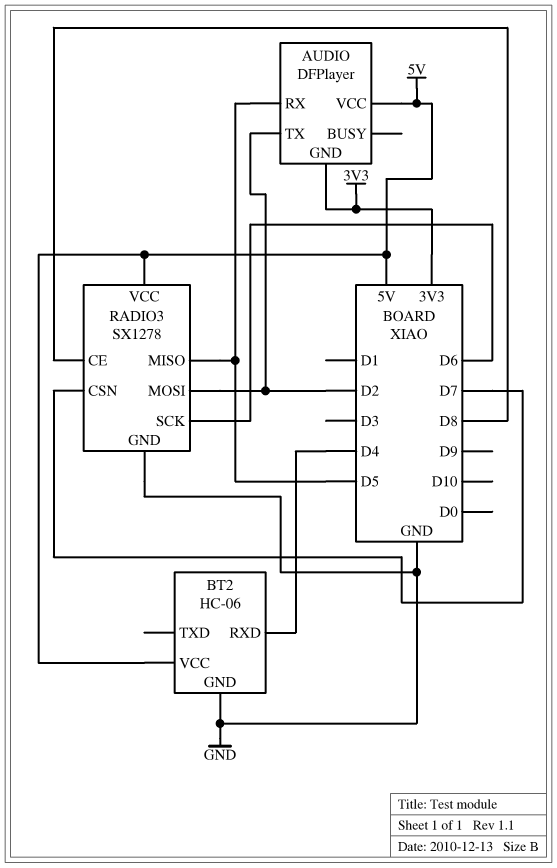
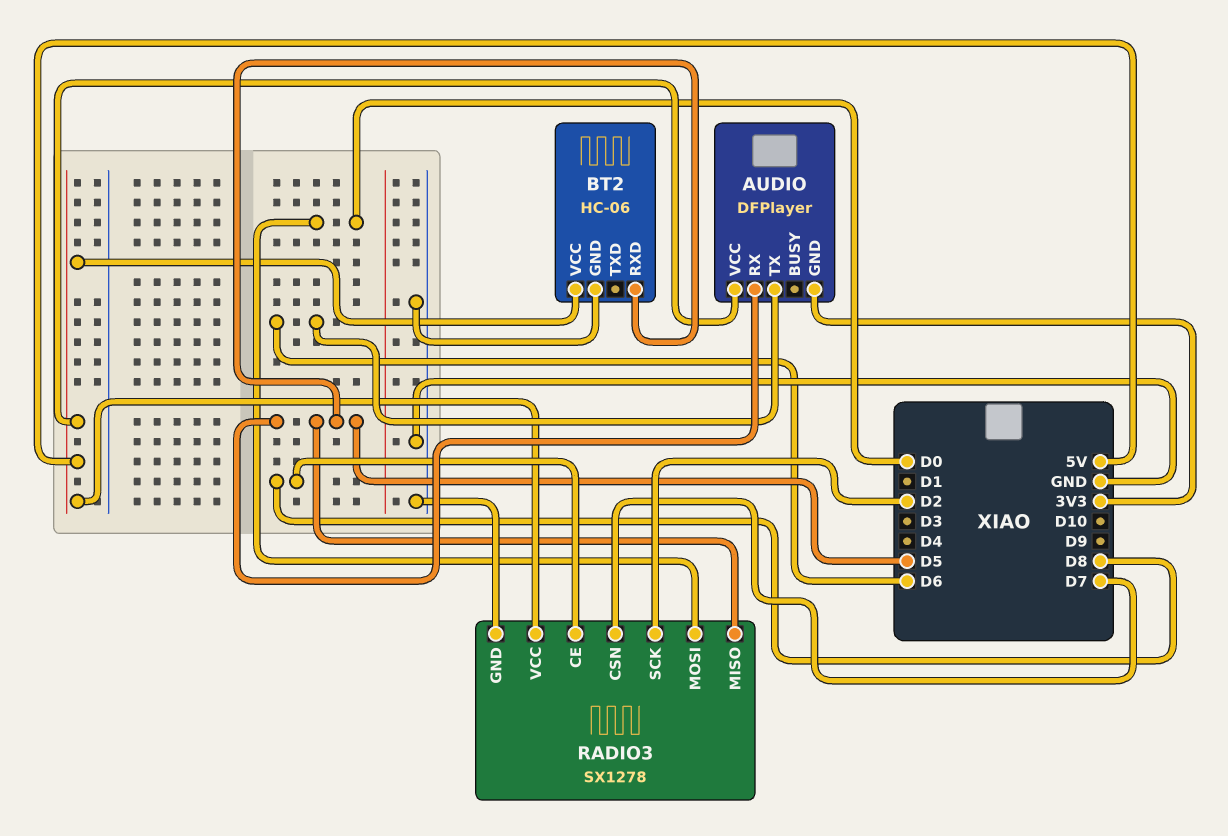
AUDIO pin TX: D2 -> D6
BT2 pin RXD: D4 -> D5
RADIO3 pin MOSI: D2 -> D0
RADIO3 pin SCK: D6 -> D2

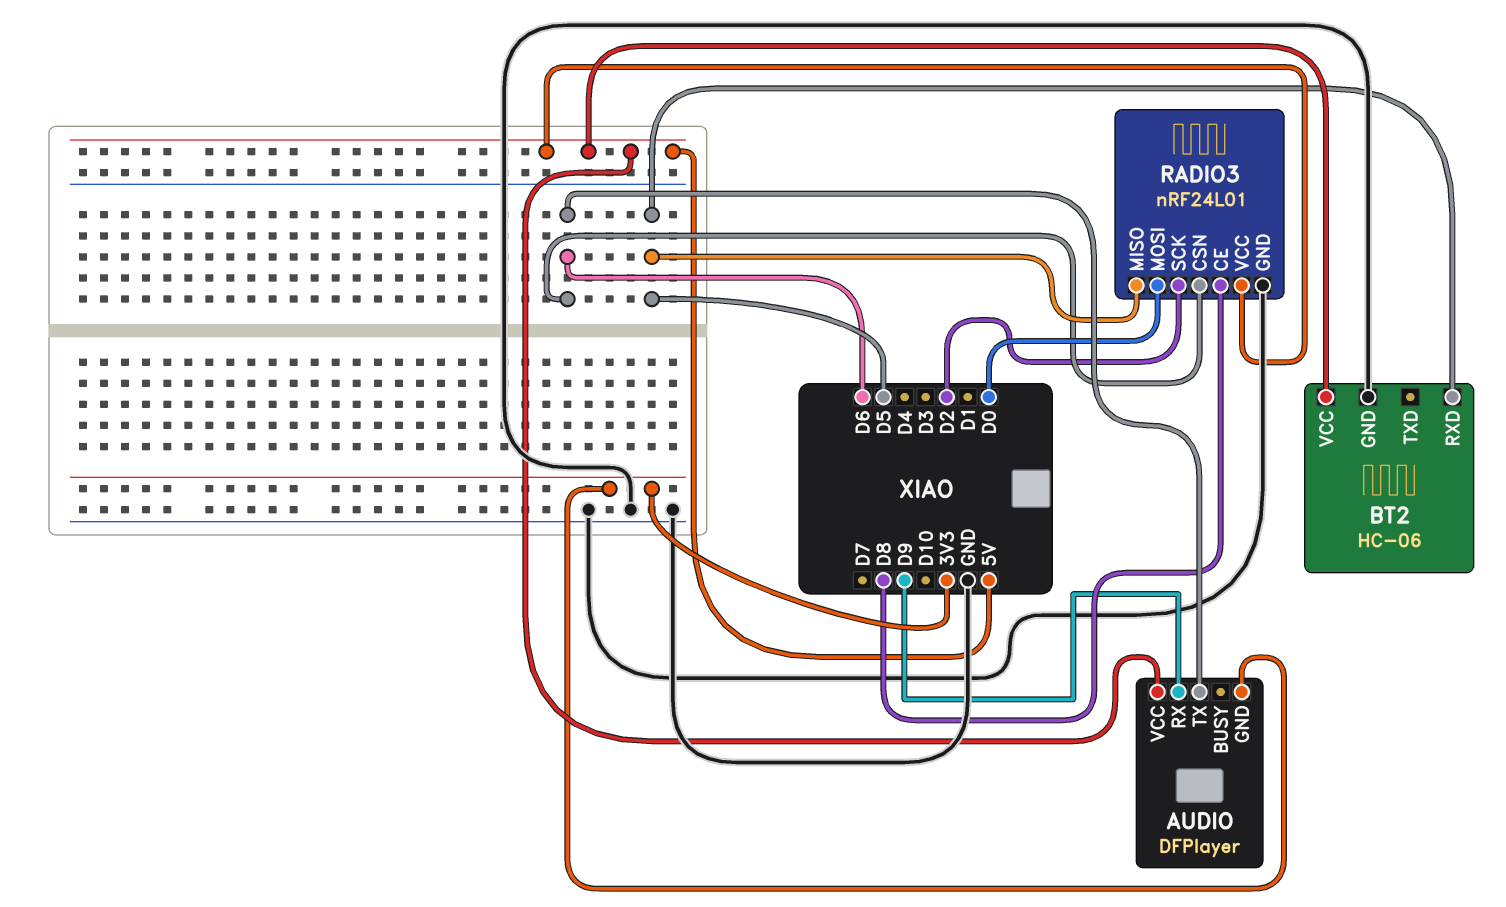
AUDIO pin RX: D5 -> D9
RADIO3: SX1278 -> nRF24L01
RADIO3 pin CSN: D7 -> D6

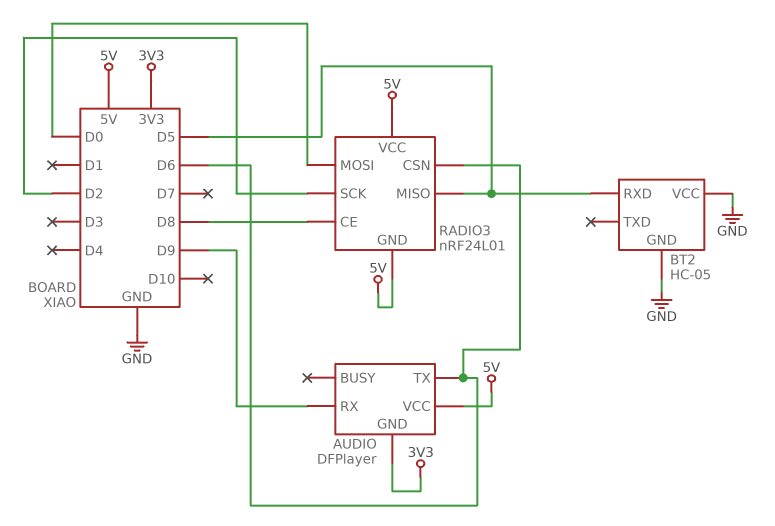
BT2: HC-06 -> HC-05
BT2 pin VCC: 5V -> GND
RADIO3 pin GND: GND -> 5V

